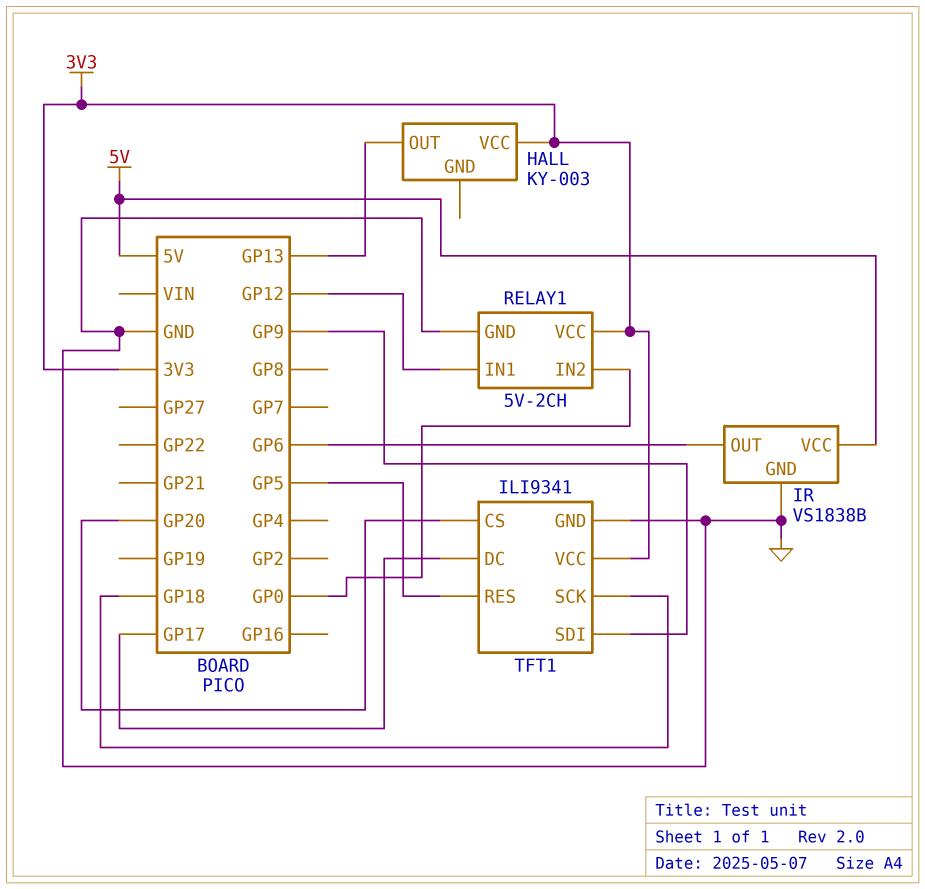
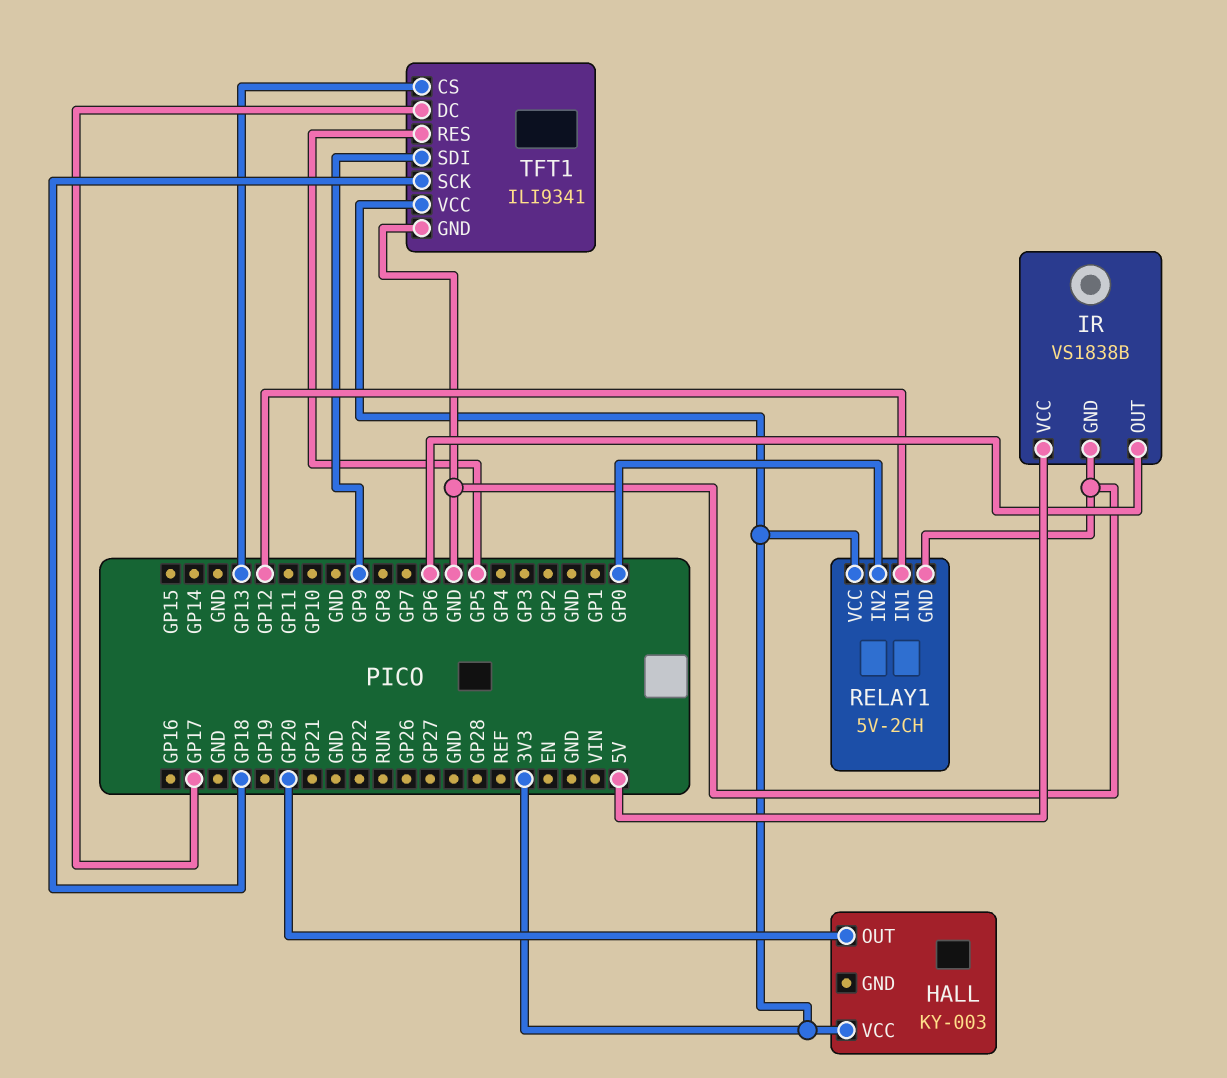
HALL pin OUT: GP13 -> GP20
TFT1 pin CS: GP20 -> GP13

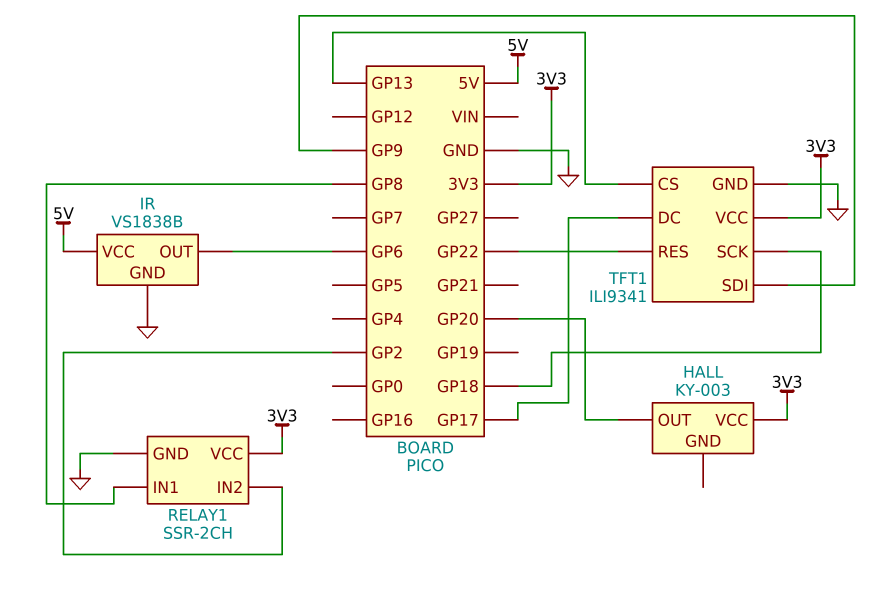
RELAY1: 5V-2CH -> SSR-2CH
RELAY1 pin IN1: GP12 -> GP8
RELAY1 pin IN2: GP0 -> GP2
TFT1 pin RES: GP5 -> GP22

